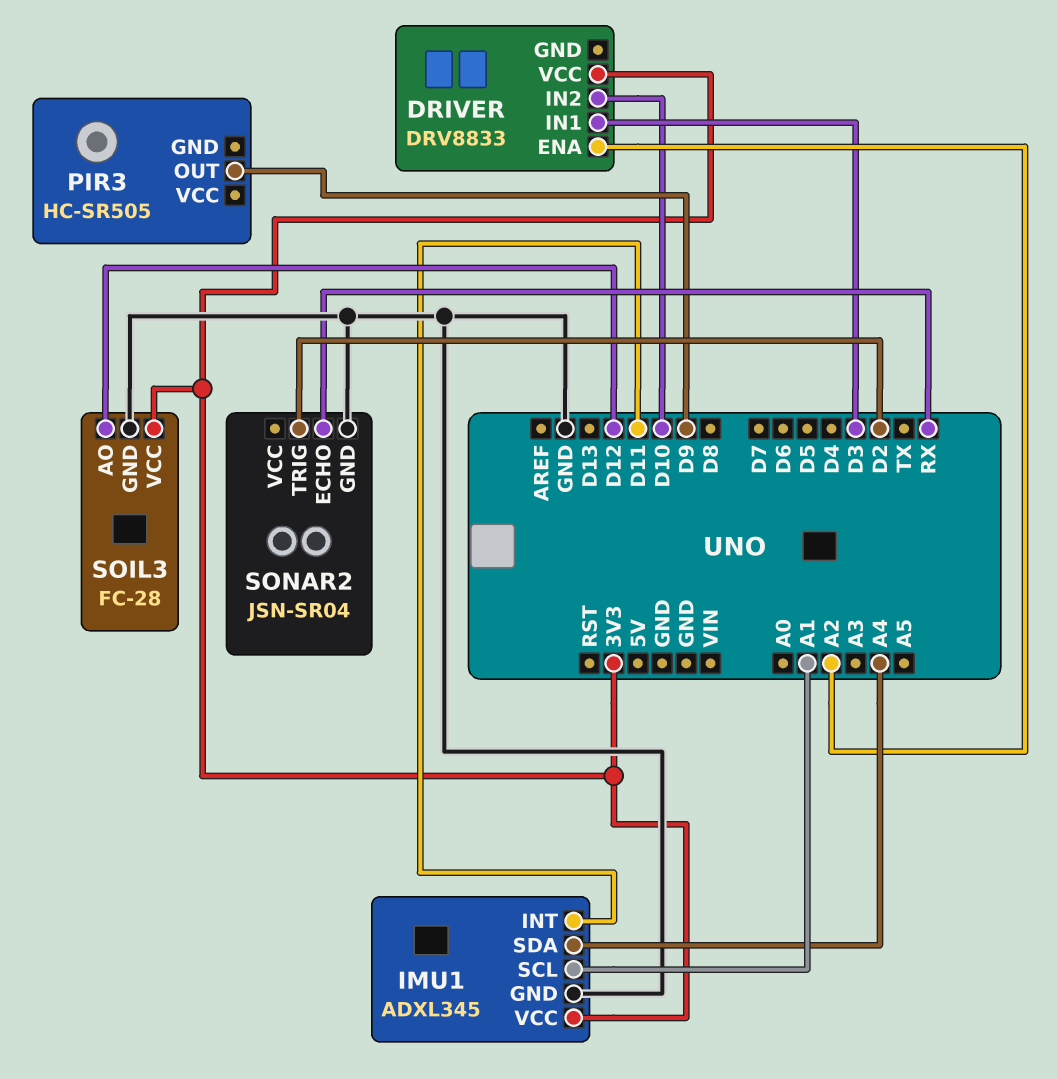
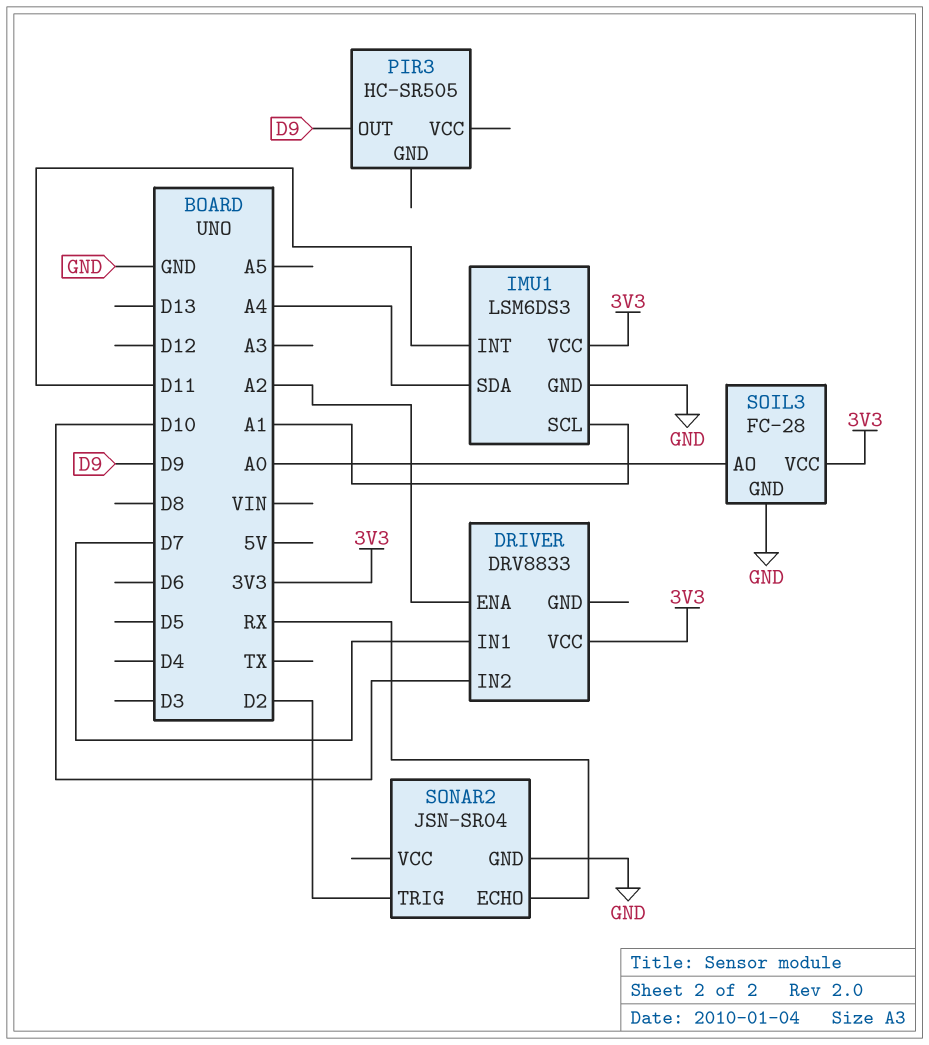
DRIVER pin IN1: D3 -> D7
IMU1: ADXL345 -> LSM6DS3
SOIL3 pin AO: D12 -> A0

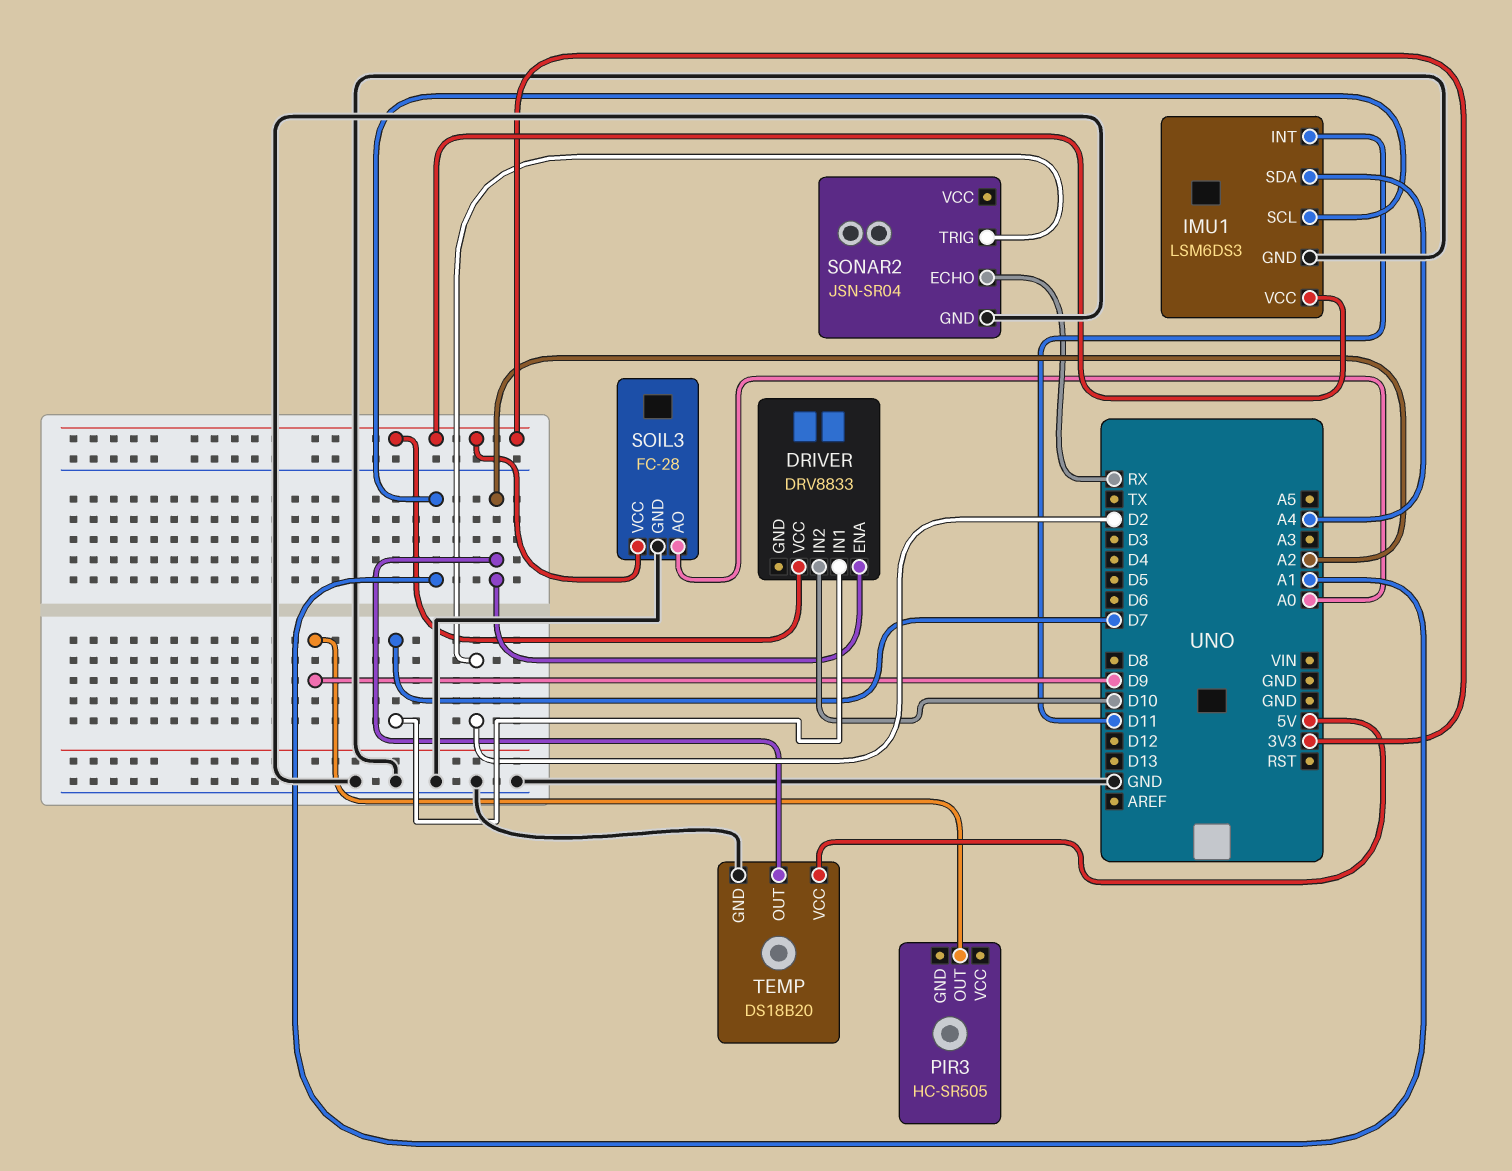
TEMP: none -> DS18B20
TEMP pin GND: none -> GND
TEMP pin OUT: none -> A2
TEMP pin VCC: none -> 5V

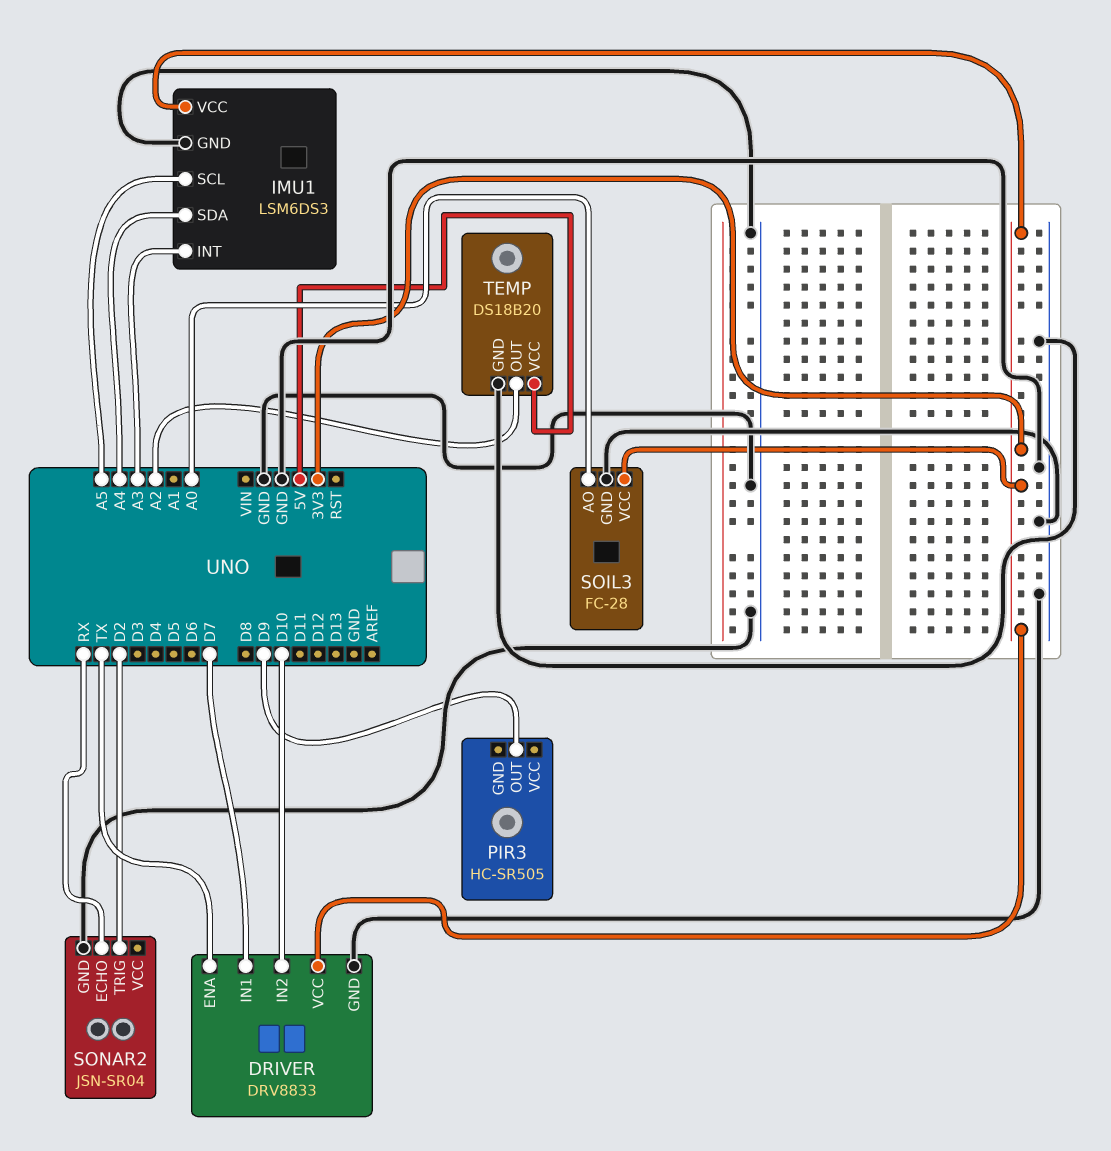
DRIVER pin ENA: A2 -> TX
DRIVER pin GND: none -> GND
IMU1 pin INT: D11 -> A3
IMU1 pin SCL: A1 -> A5

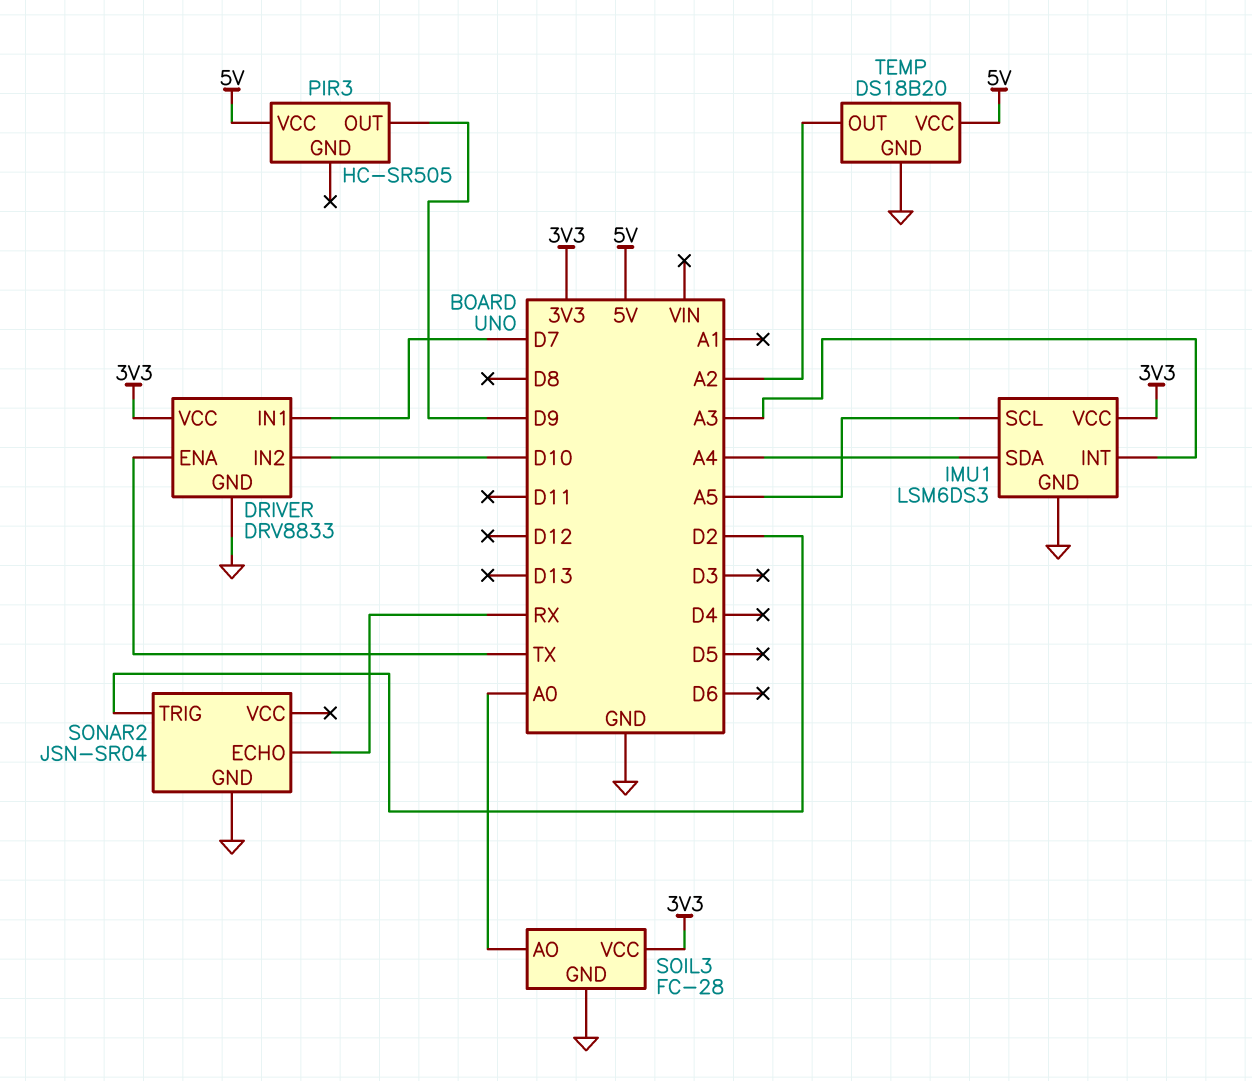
PIR3 pin VCC: none -> 5V

